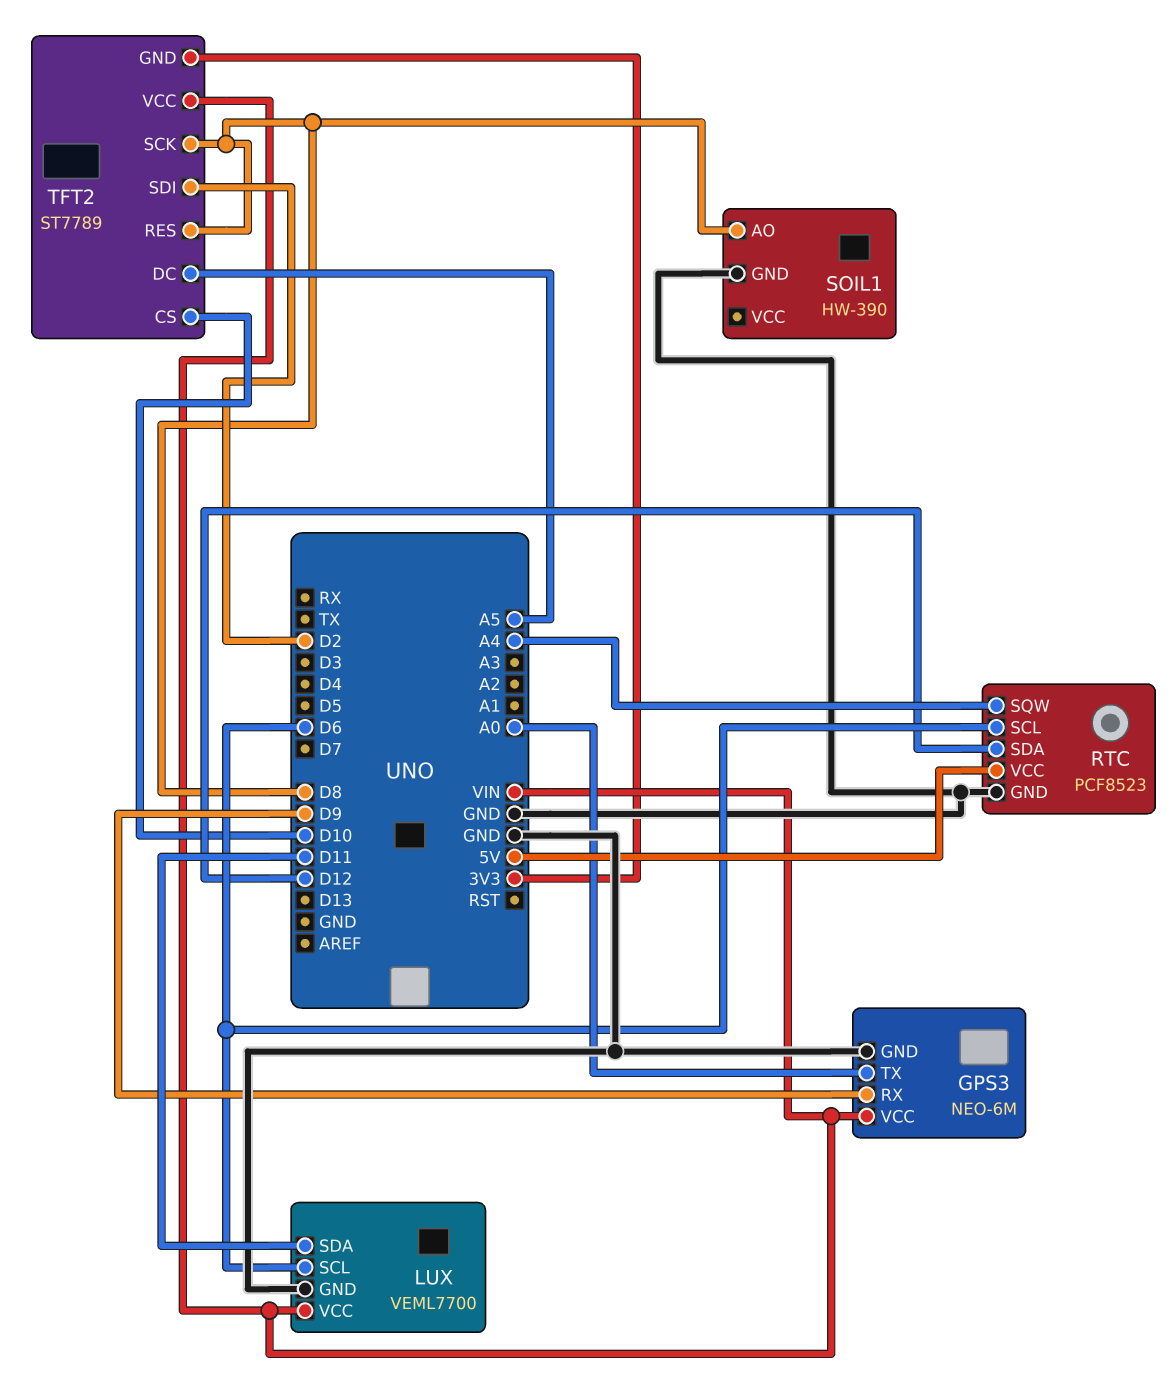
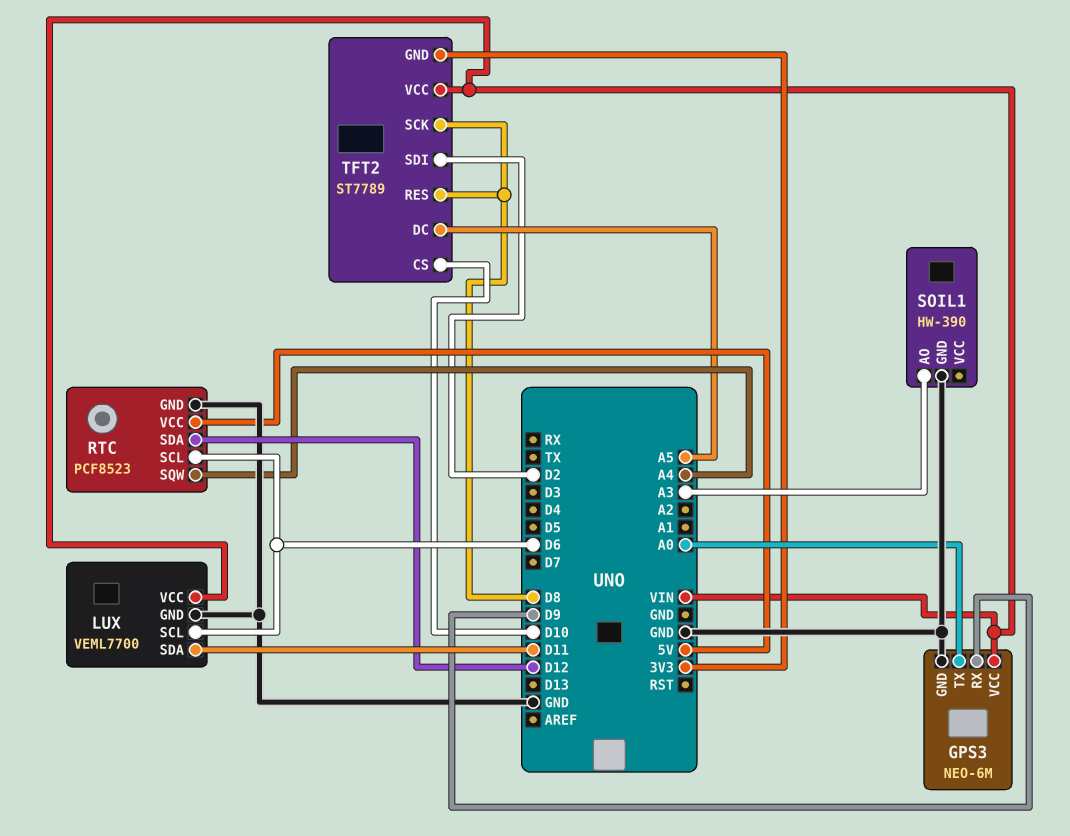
SOIL1 pin AO: D8 -> A3

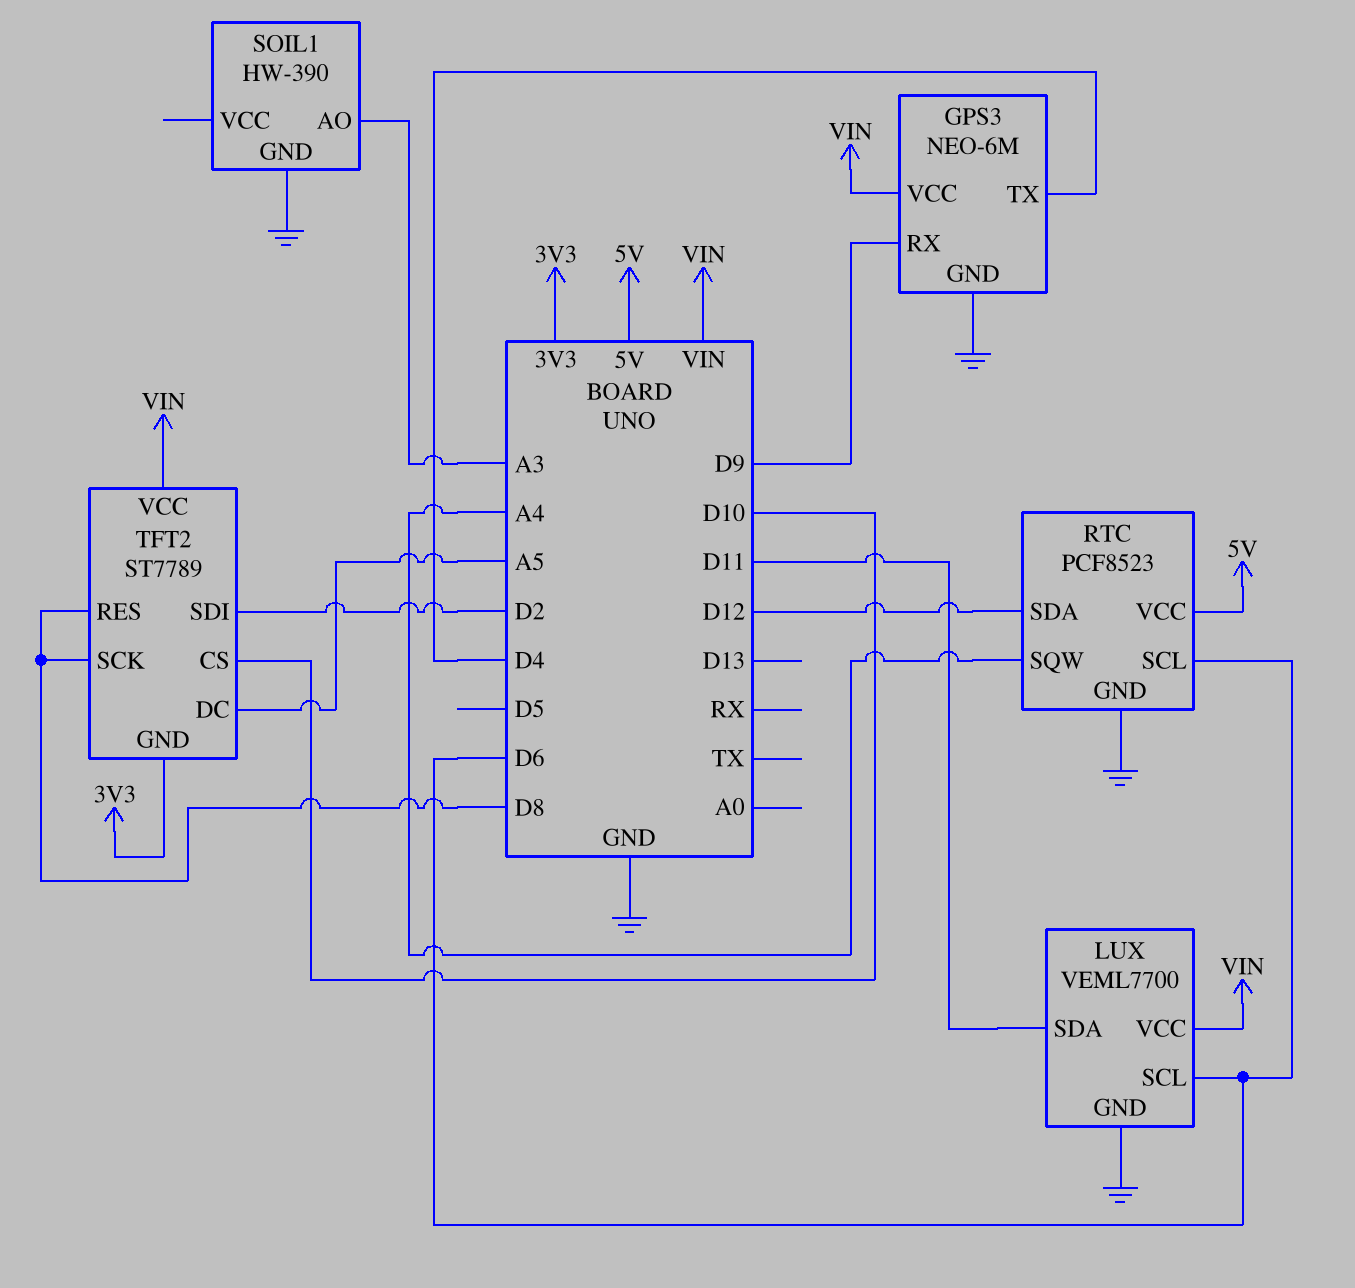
GPS3 pin TX: A0 -> D4

